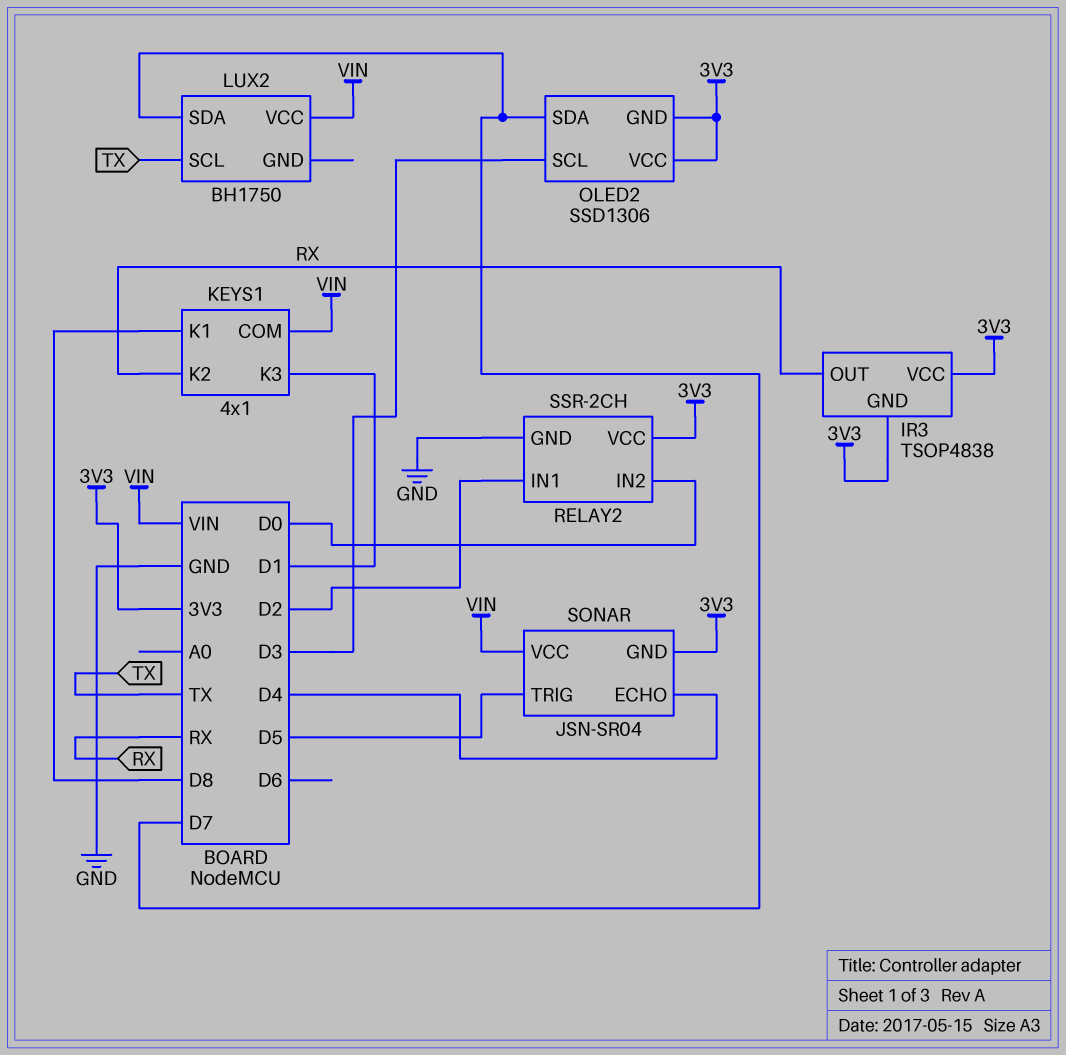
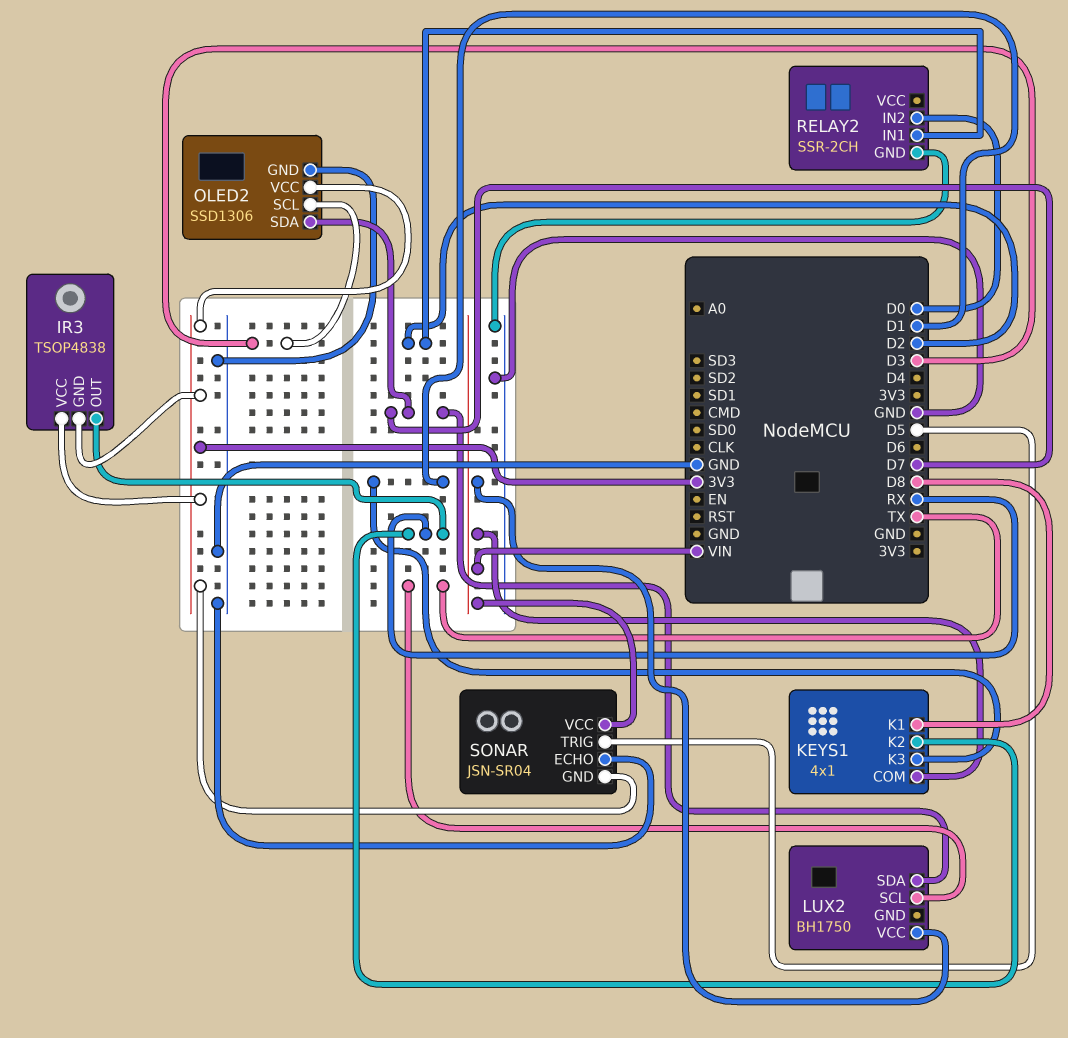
OLED2 pin GND: 3V3 -> GND
RELAY2 pin VCC: 3V3 -> none
SONAR pin ECHO: D4 -> GND

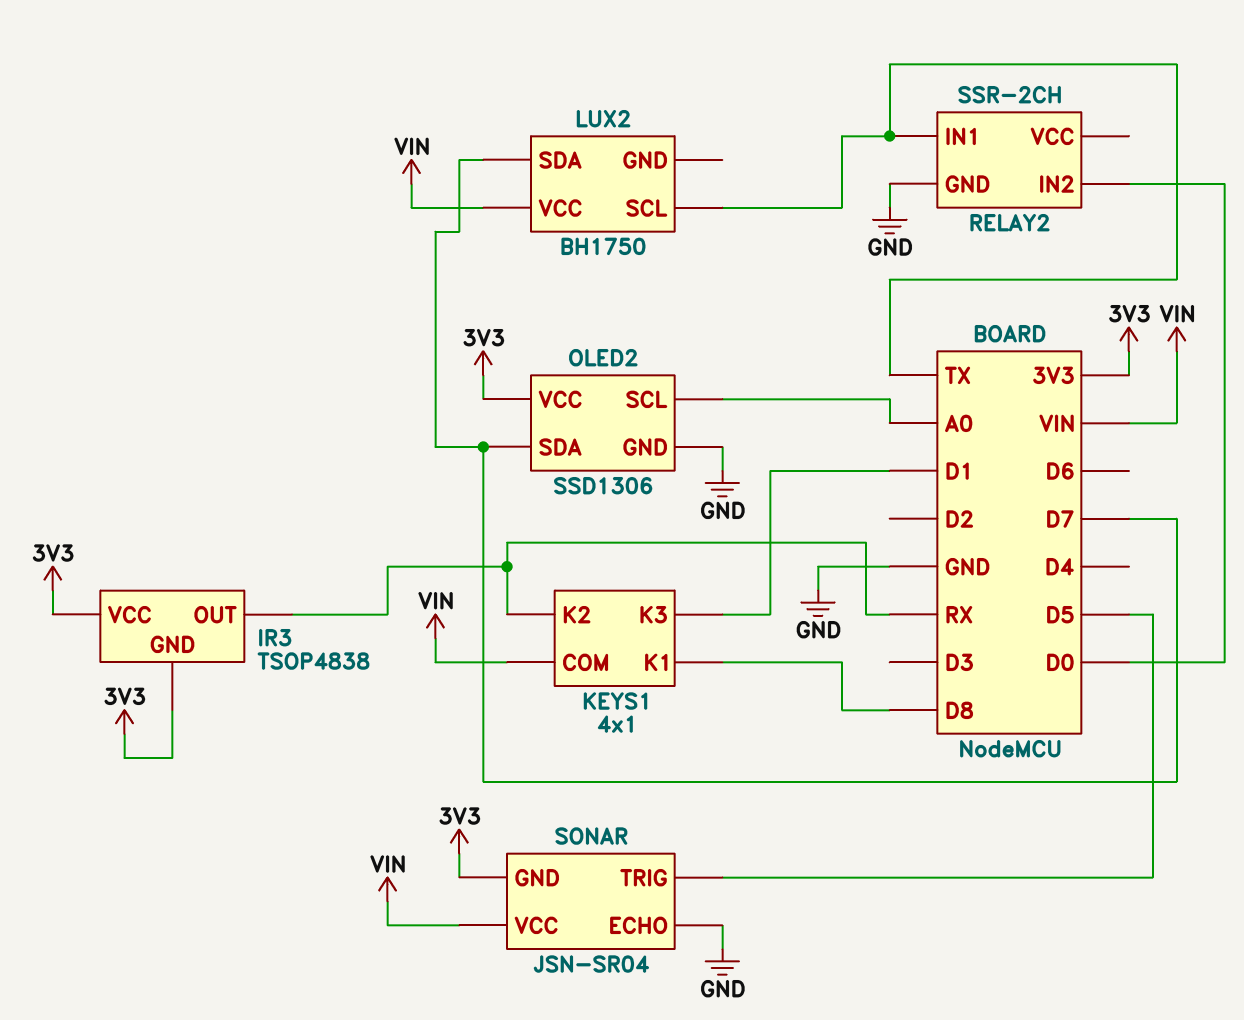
OLED2 pin SCL: D3 -> A0
RELAY2 pin IN1: D2 -> TX

